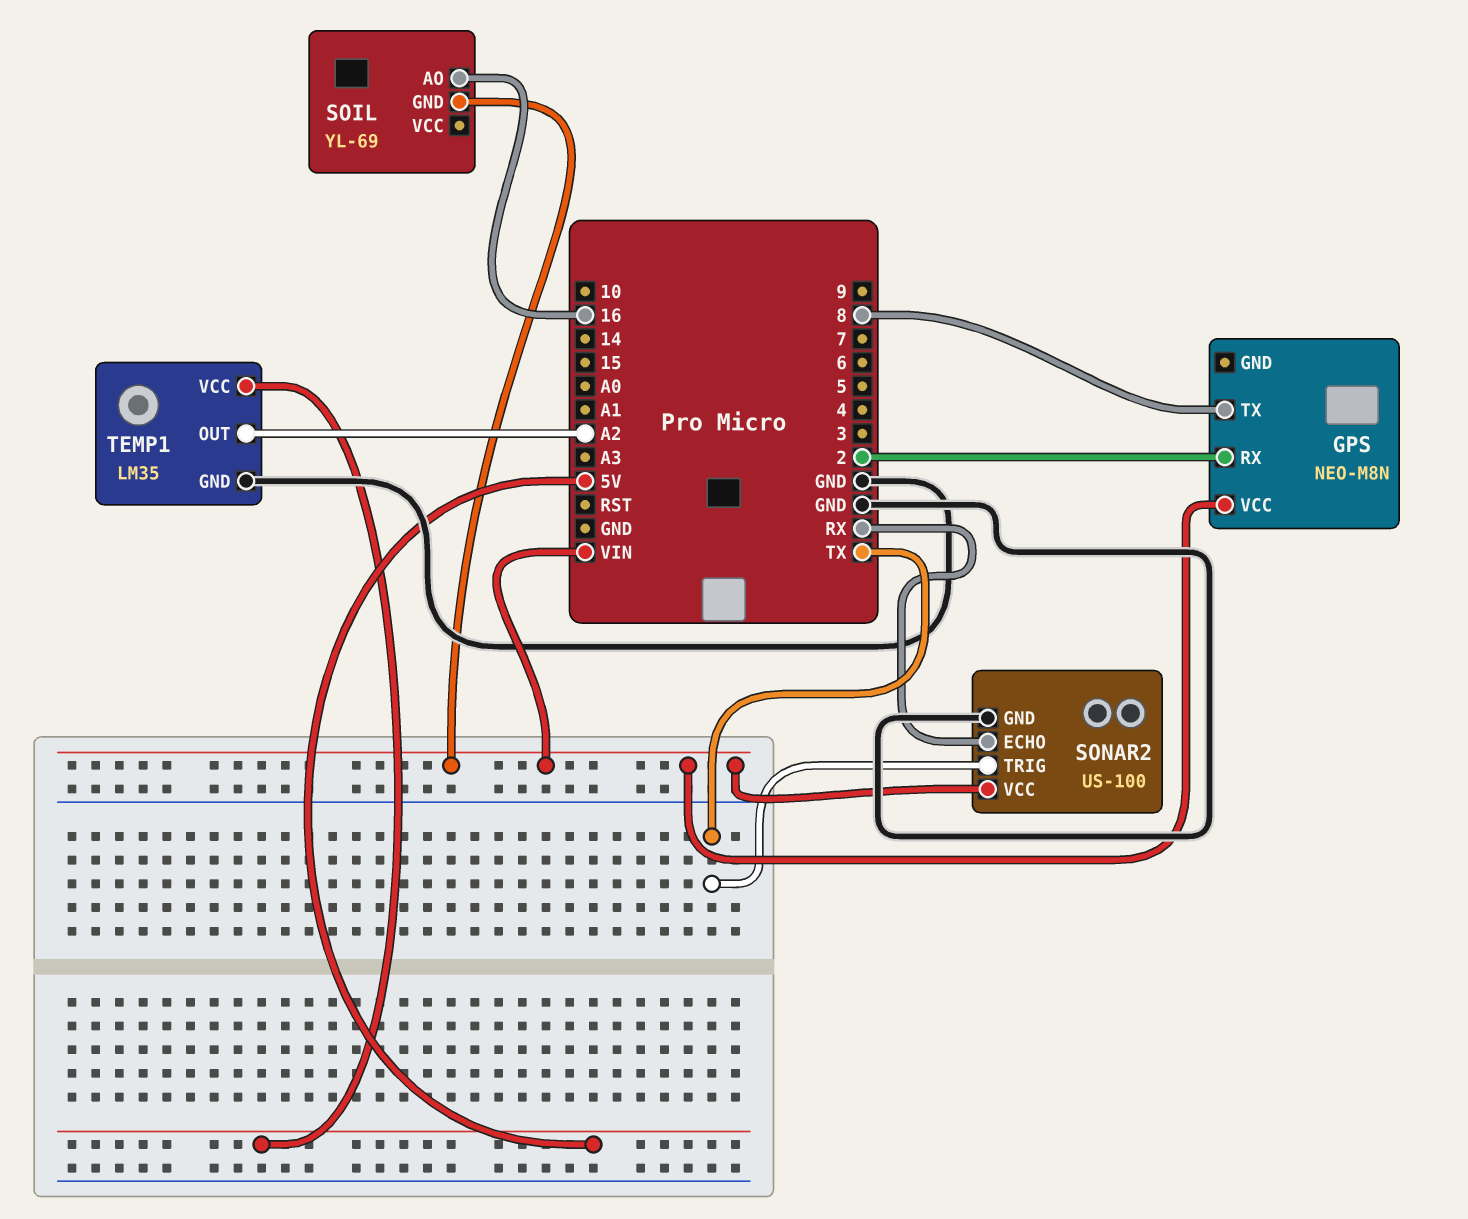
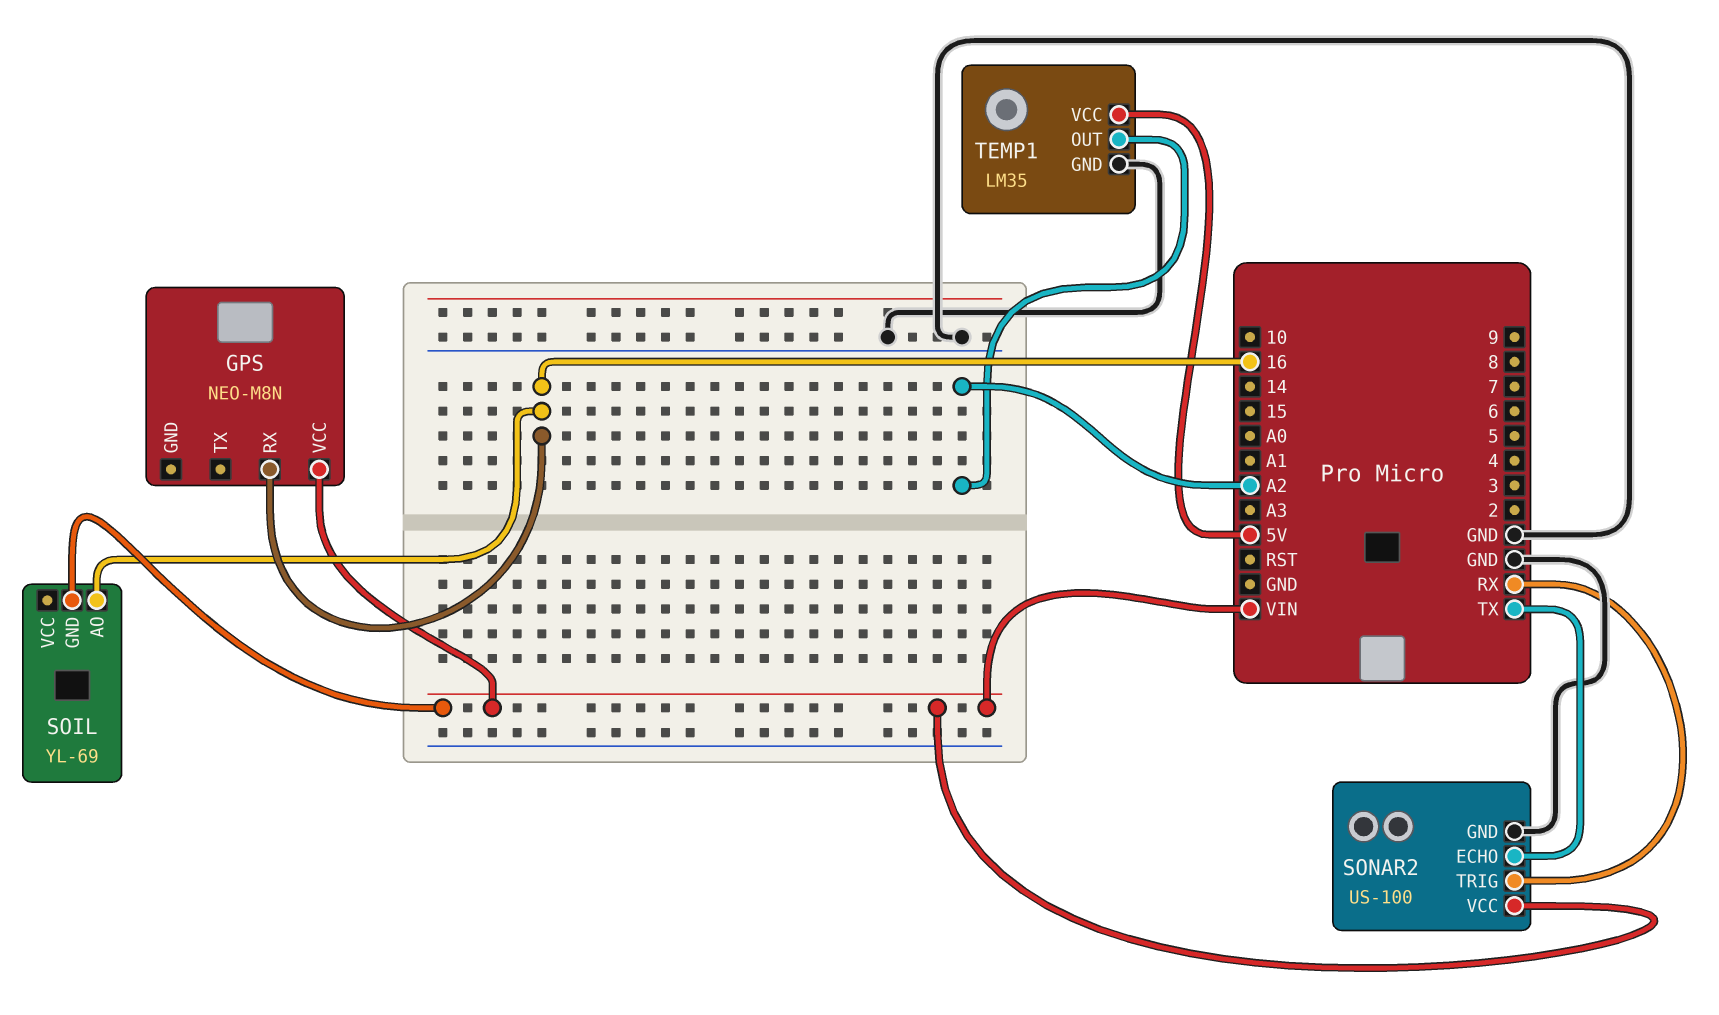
GPS pin RX: 2 -> 16
GPS pin TX: 8 -> none
SONAR2 pin ECHO: RX -> TX
SONAR2 pin TRIG: TX -> RX

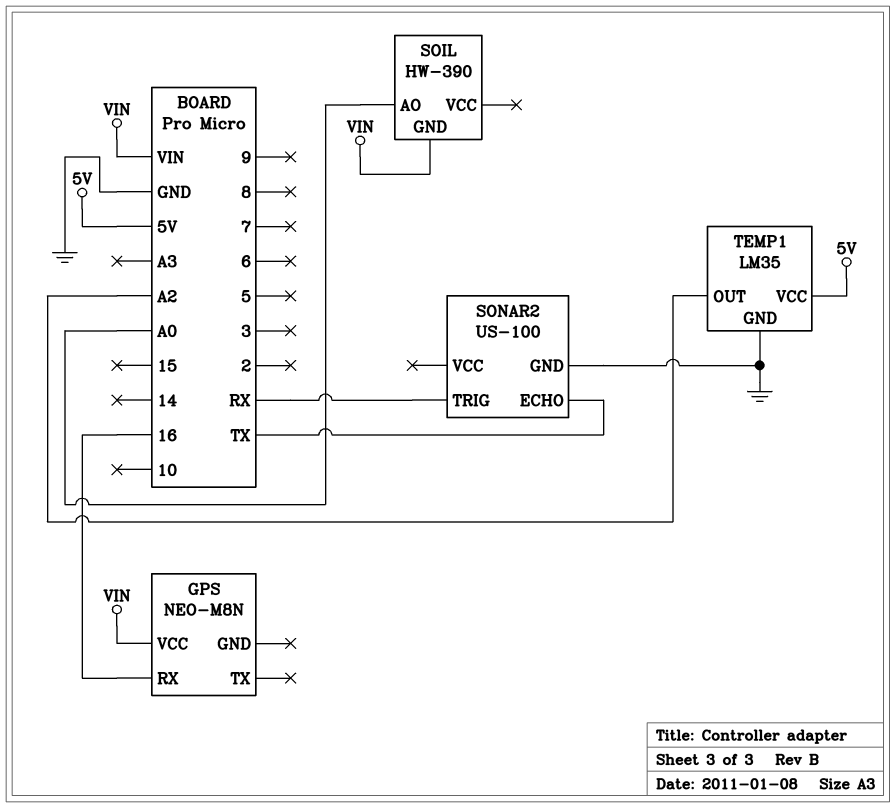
SOIL: YL-69 -> HW-390
SOIL pin AO: 16 -> A0
SONAR2 pin VCC: VIN -> none

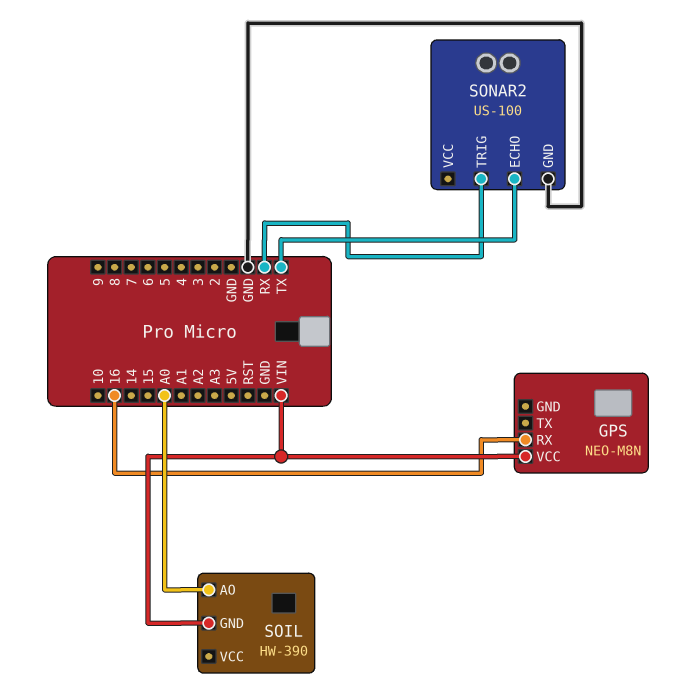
TEMP1: LM35 -> none
TEMP1 pin GND: GND -> none
TEMP1 pin OUT: A2 -> none
TEMP1 pin VCC: 5V -> none

